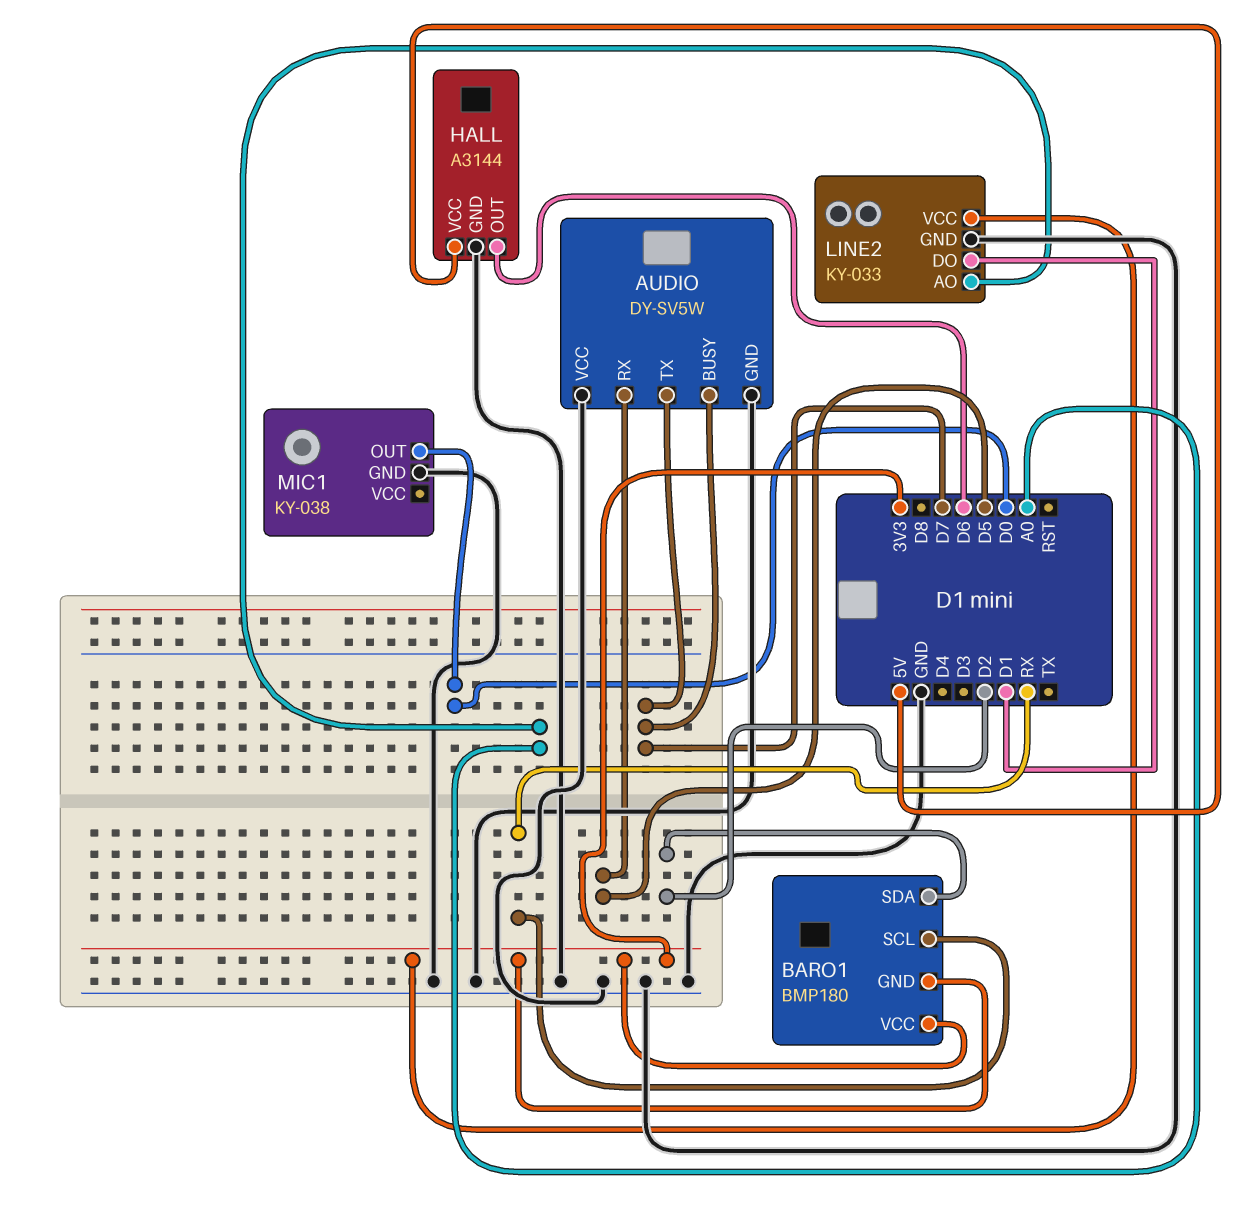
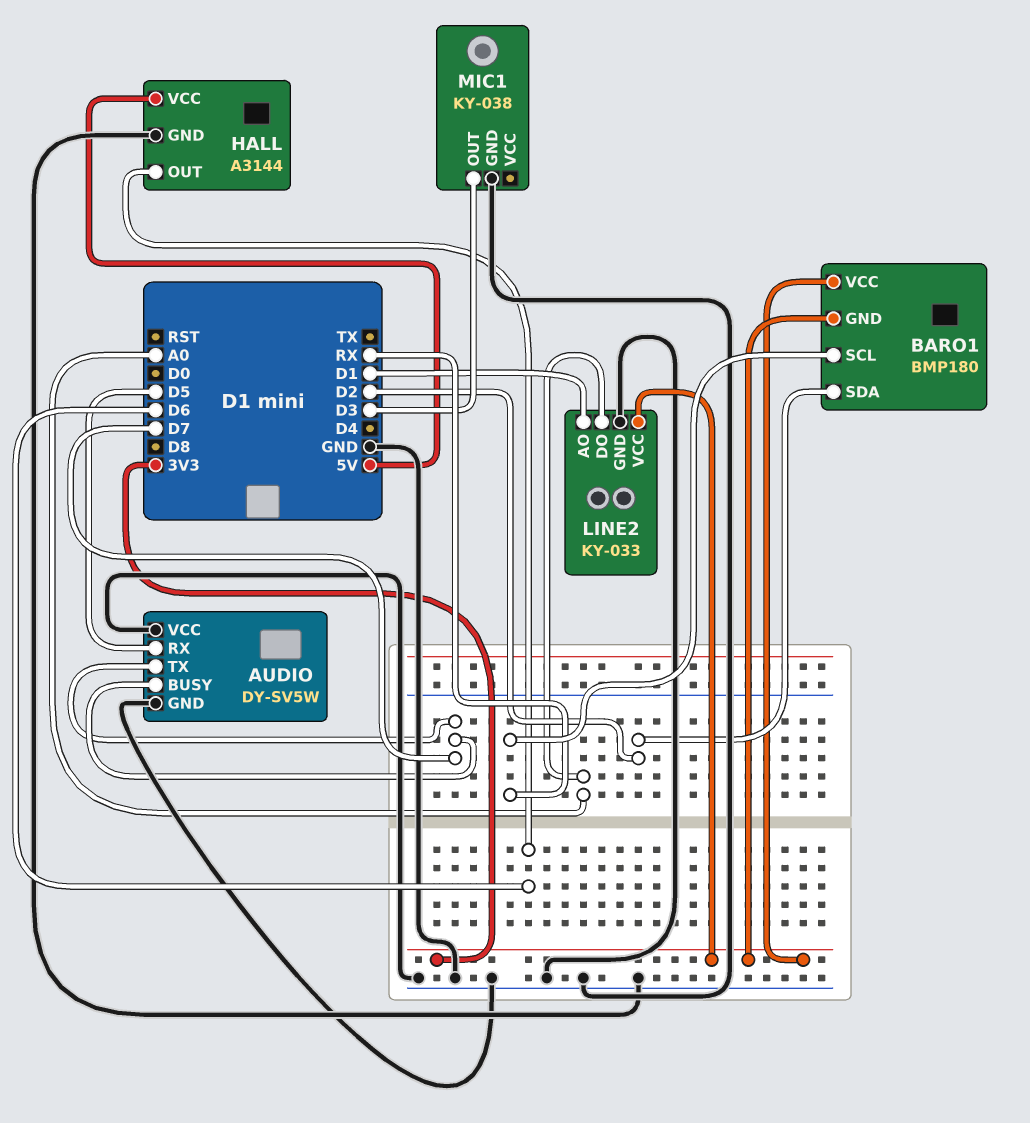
LINE2 pin AO: A0 -> D1
LINE2 pin DO: D1 -> A0
MIC1 pin OUT: D0 -> D3

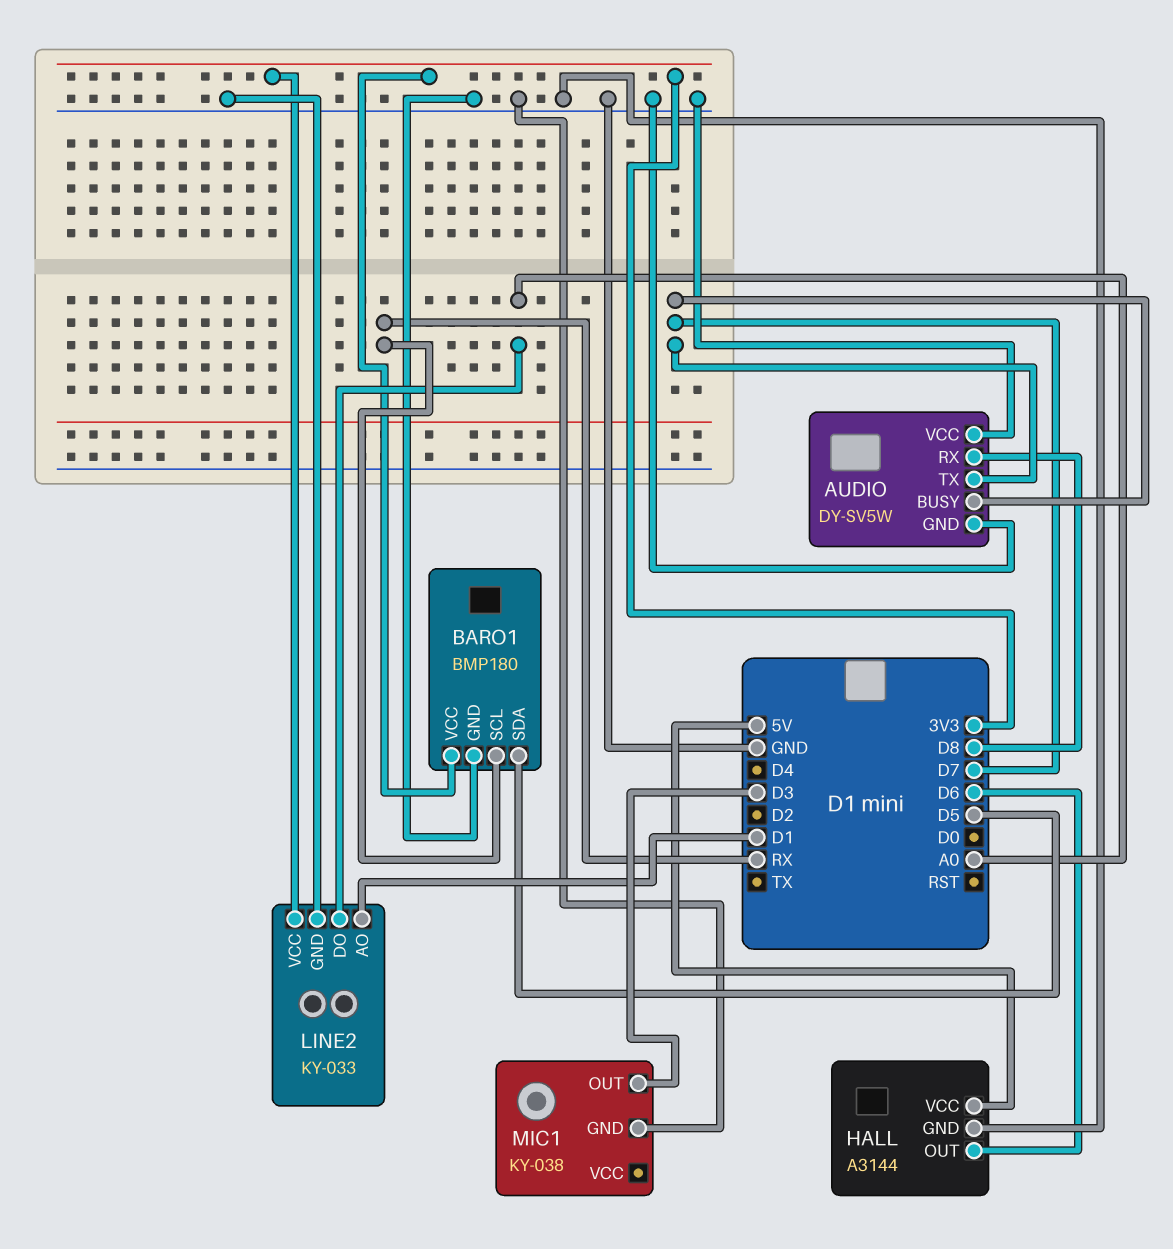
AUDIO pin RX: D5 -> D8
BARO1 pin GND: 3V3 -> GND
BARO1 pin SDA: D2 -> D5

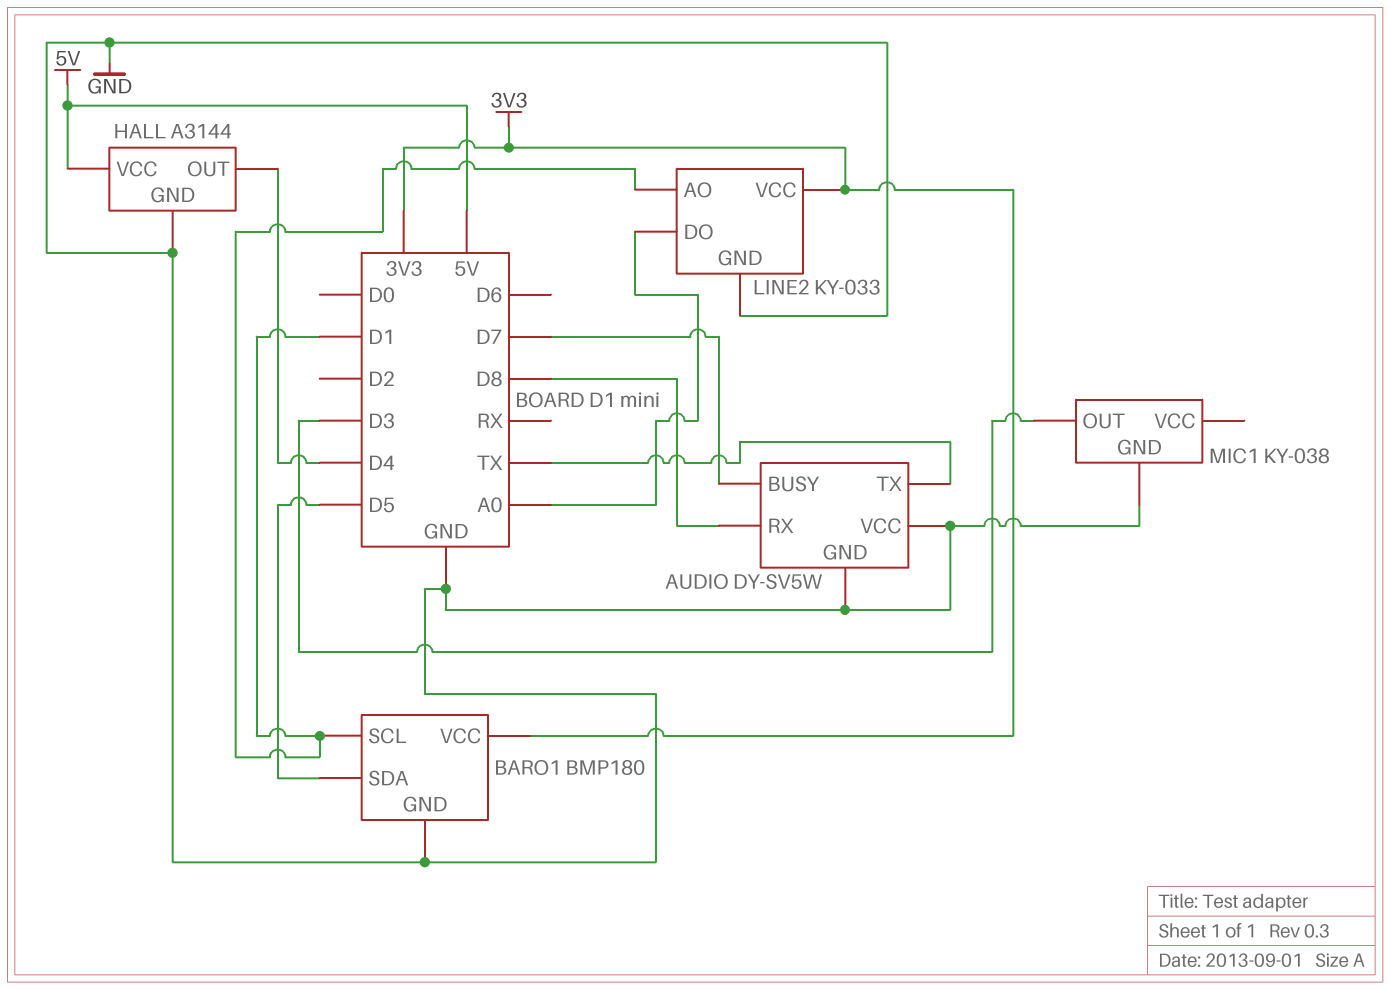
AUDIO pin TX: D7 -> TX
BARO1 pin SCL: RX -> D1
HALL pin OUT: D6 -> D4

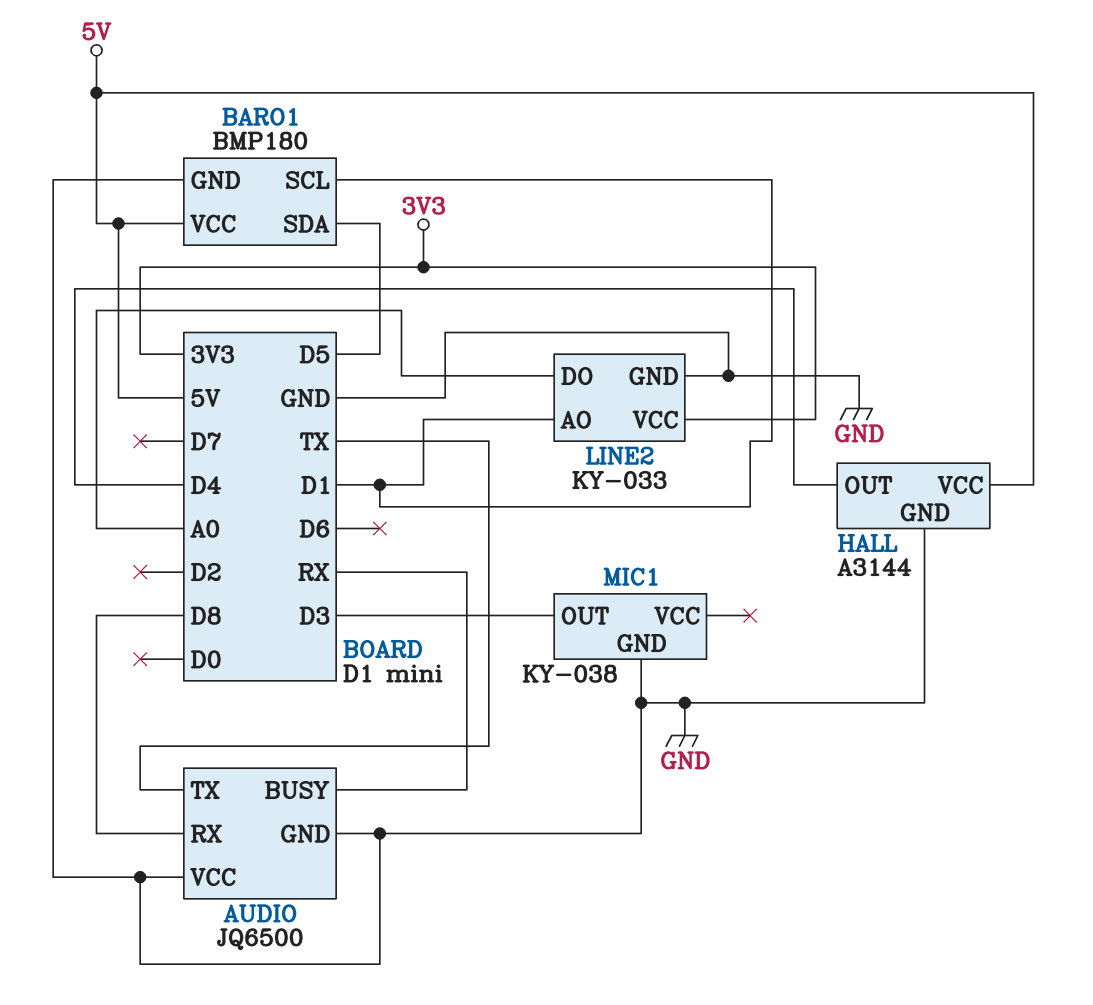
AUDIO: DY-SV5W -> JQ6500
AUDIO pin BUSY: D7 -> RX
BARO1 pin VCC: 3V3 -> 5V

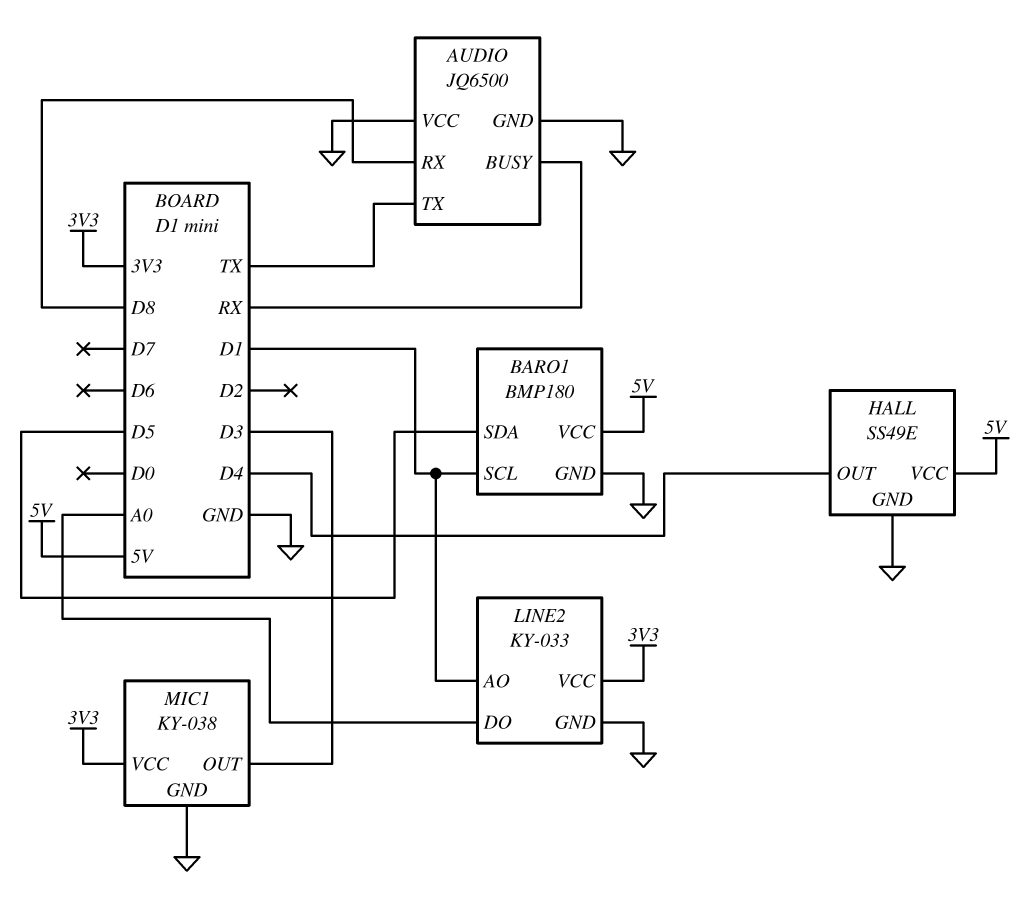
HALL: A3144 -> SS49E
MIC1 pin VCC: none -> 3V3

